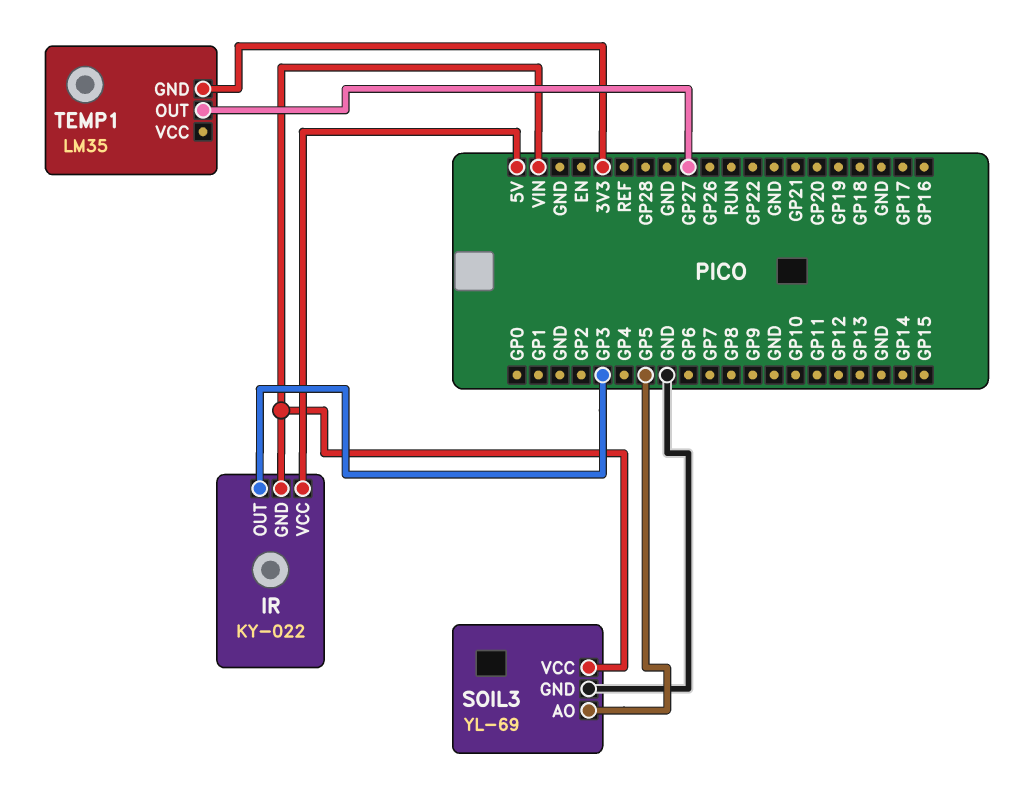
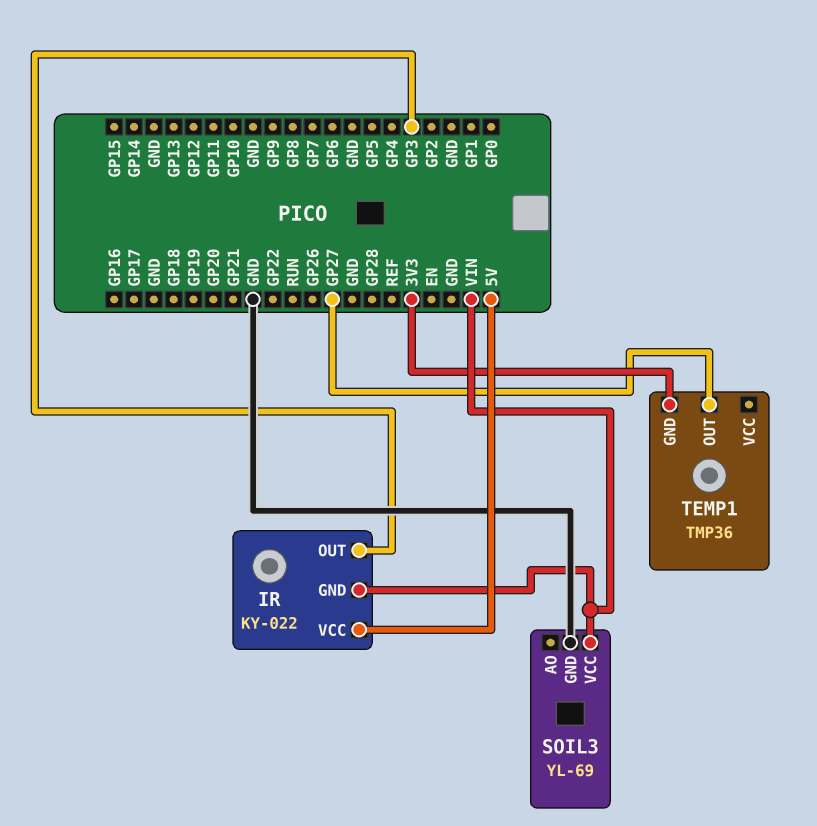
SOIL3 pin AO: GP5 -> none
TEMP1: LM35 -> TMP36

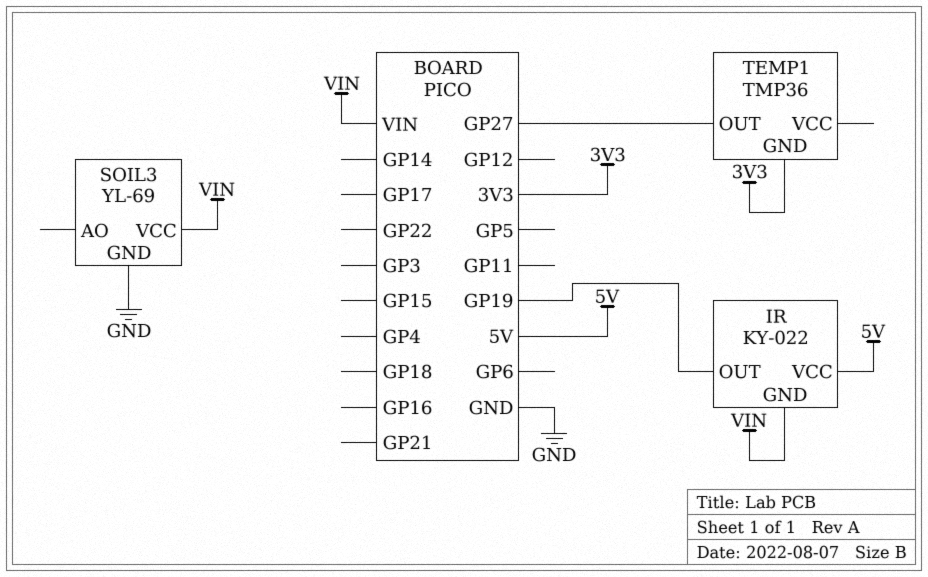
IR pin OUT: GP3 -> GP19

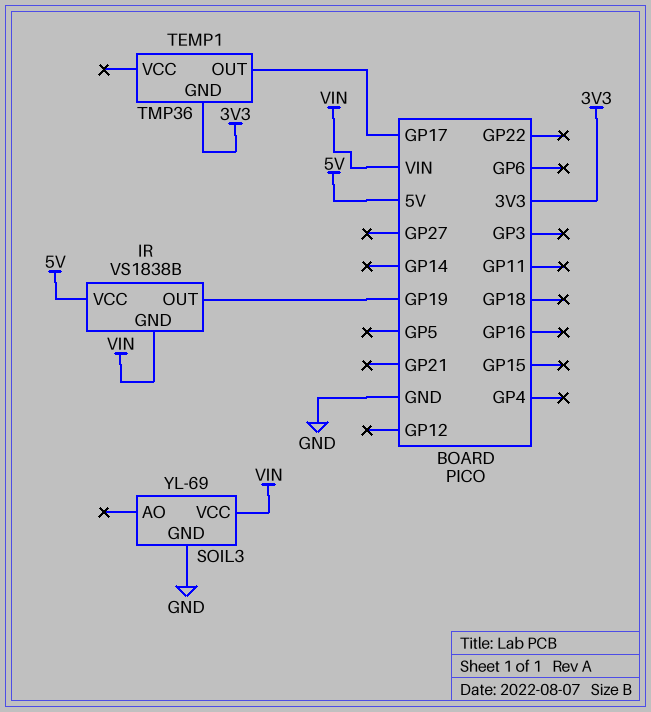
IR: KY-022 -> VS1838B
TEMP1 pin OUT: GP27 -> GP17

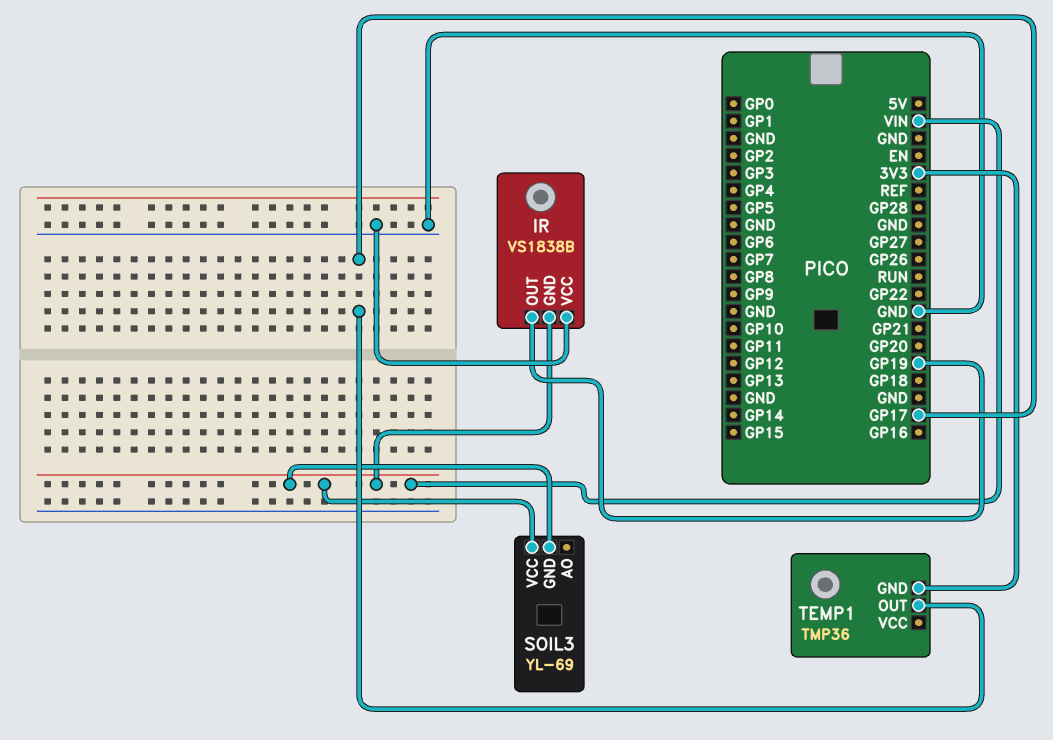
IR pin VCC: 5V -> GND
SOIL3 pin GND: GND -> VIN

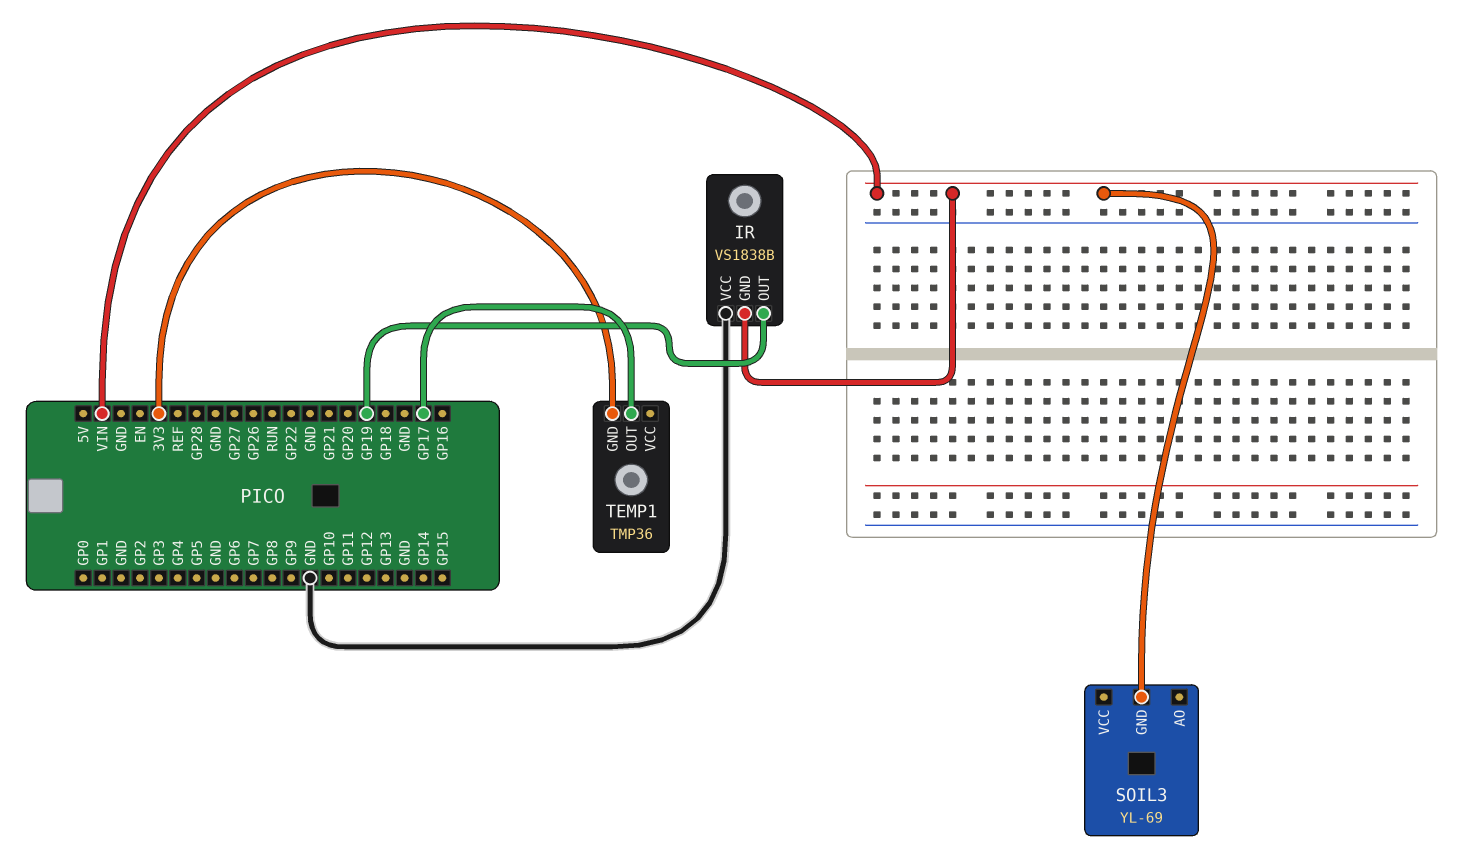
SOIL3 pin VCC: VIN -> none

